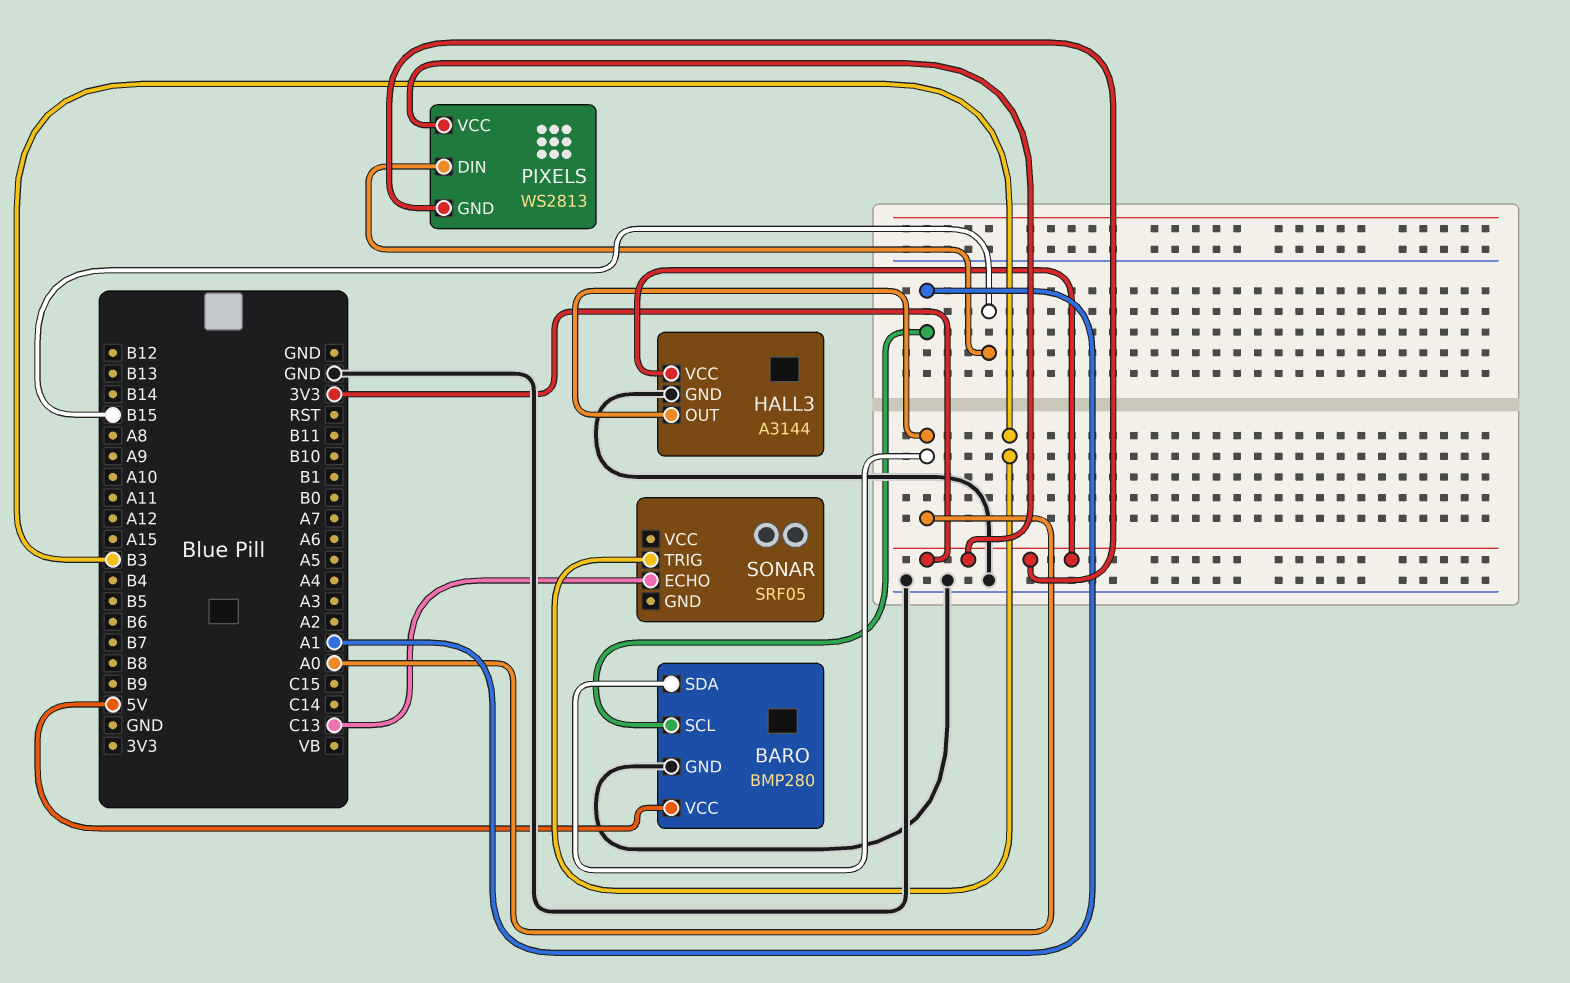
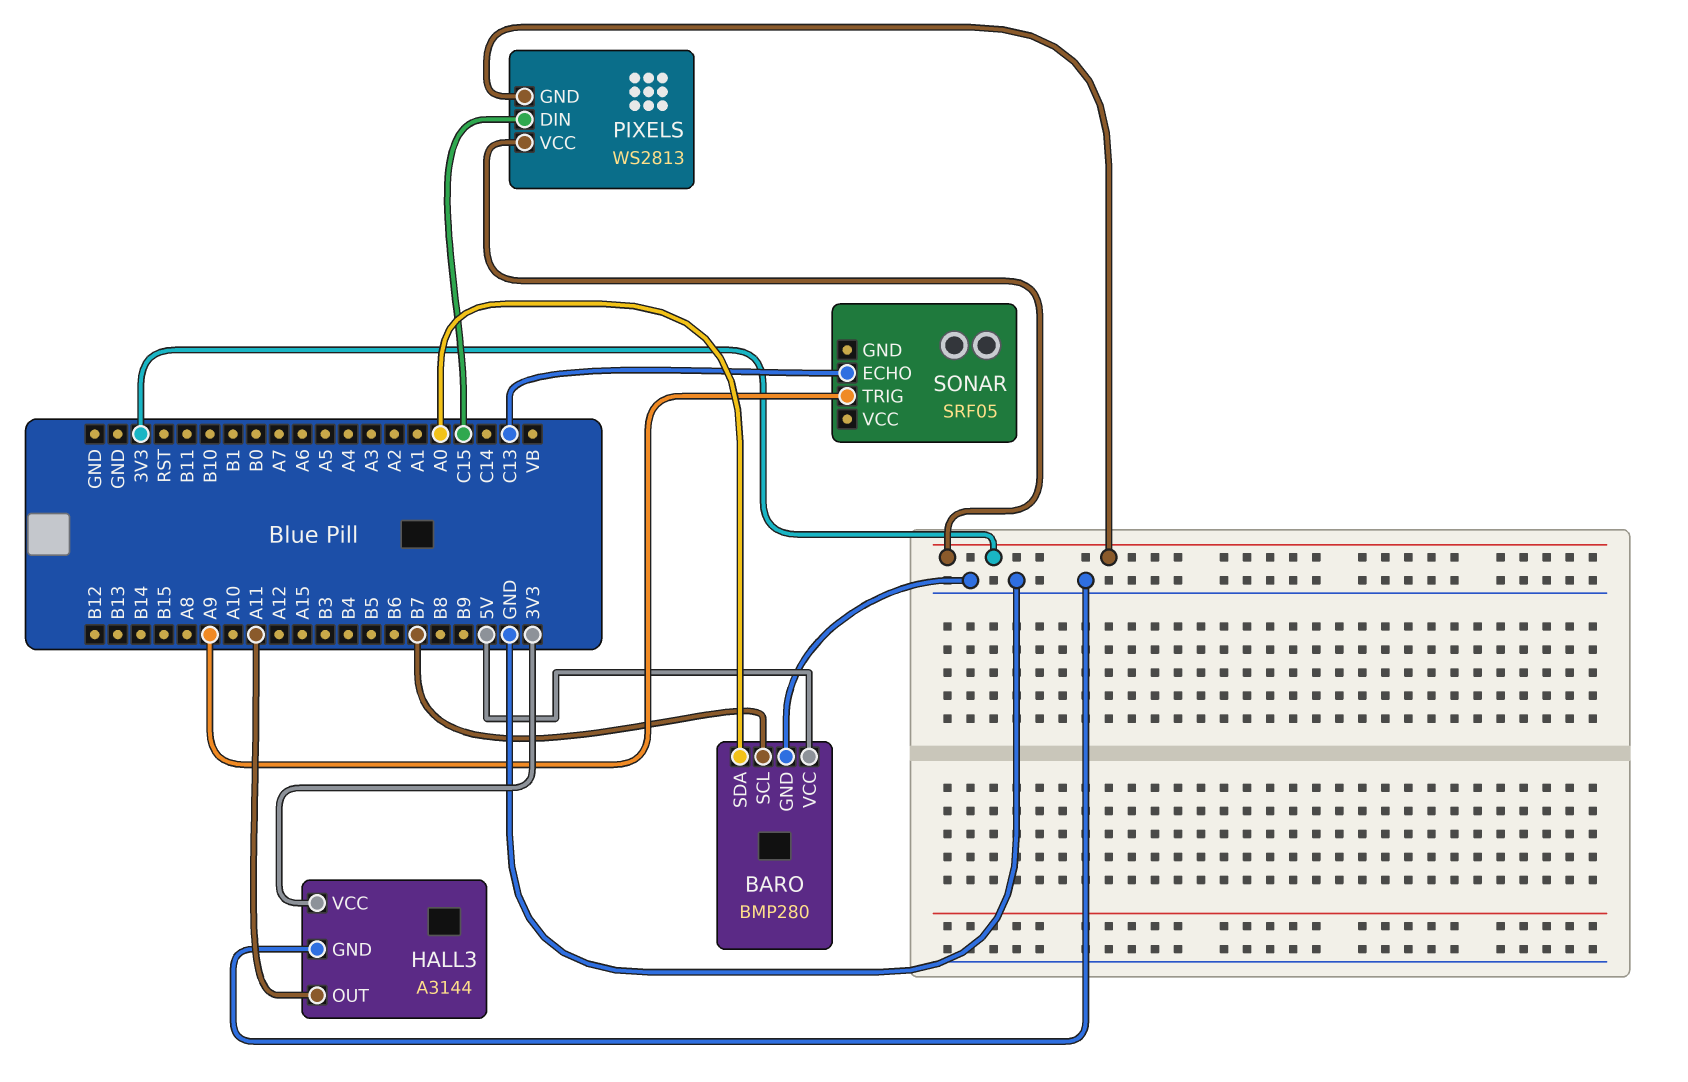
BARO pin SCL: A1 -> B7
HALL3 pin OUT: A0 -> A11
PIXELS pin DIN: B15 -> C15
SONAR pin TRIG: B3 -> A9

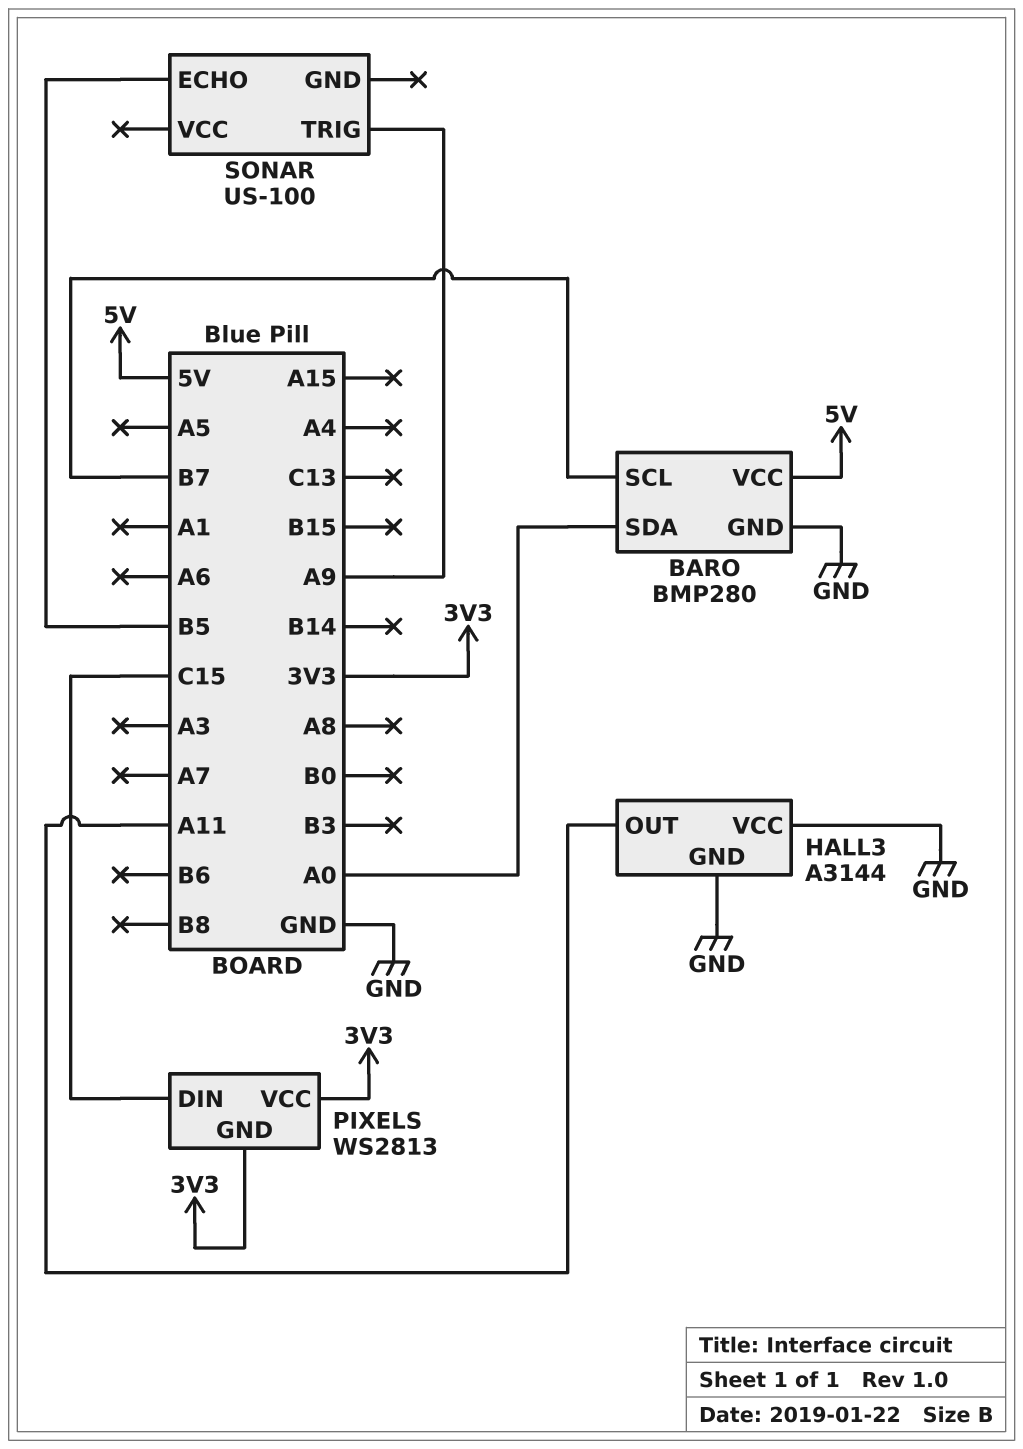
HALL3 pin VCC: 3V3 -> GND
SONAR: SRF05 -> US-100
SONAR pin ECHO: C13 -> B5

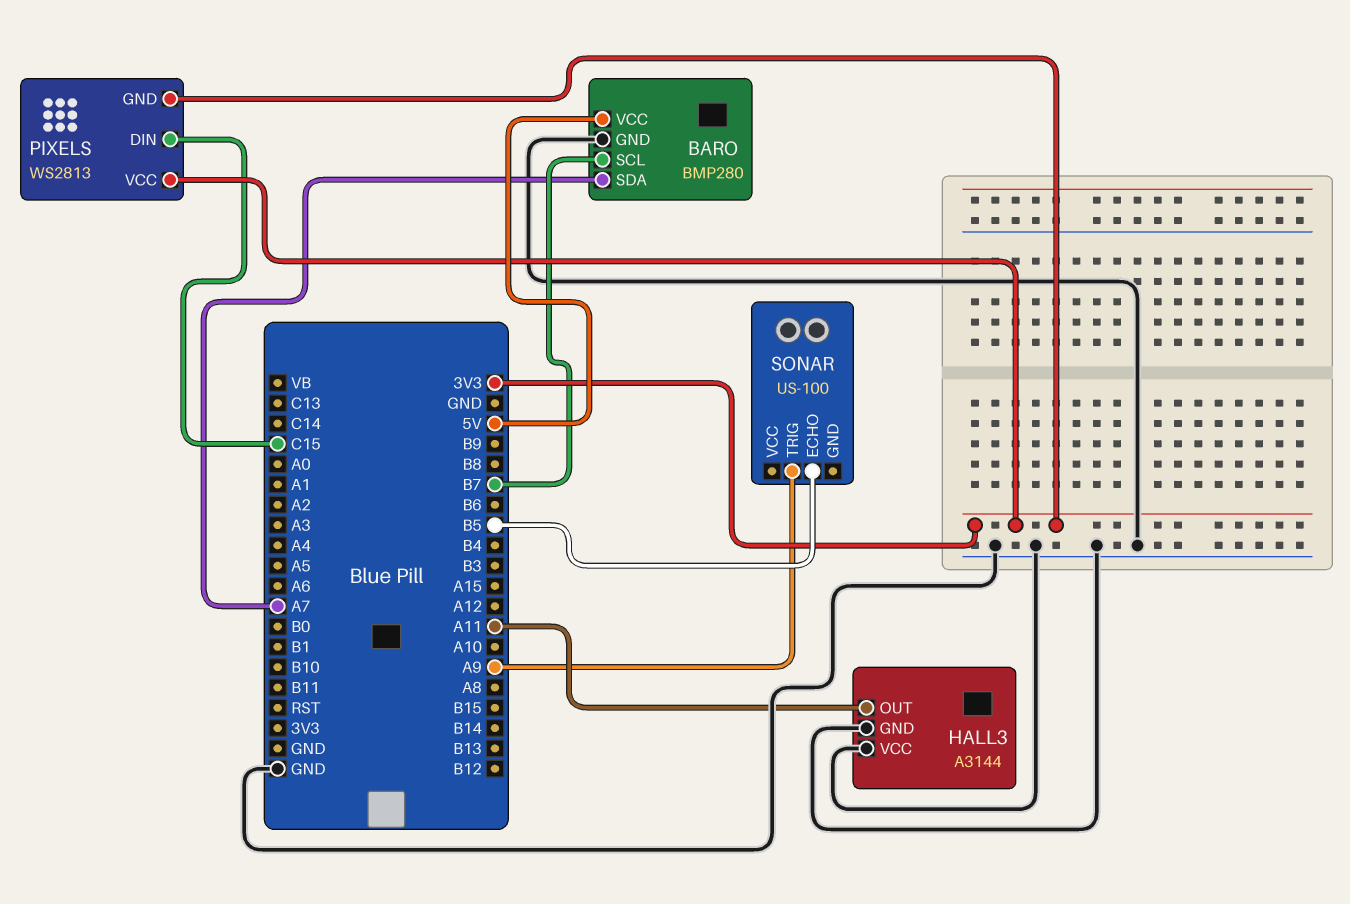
BARO pin SDA: A0 -> A7

